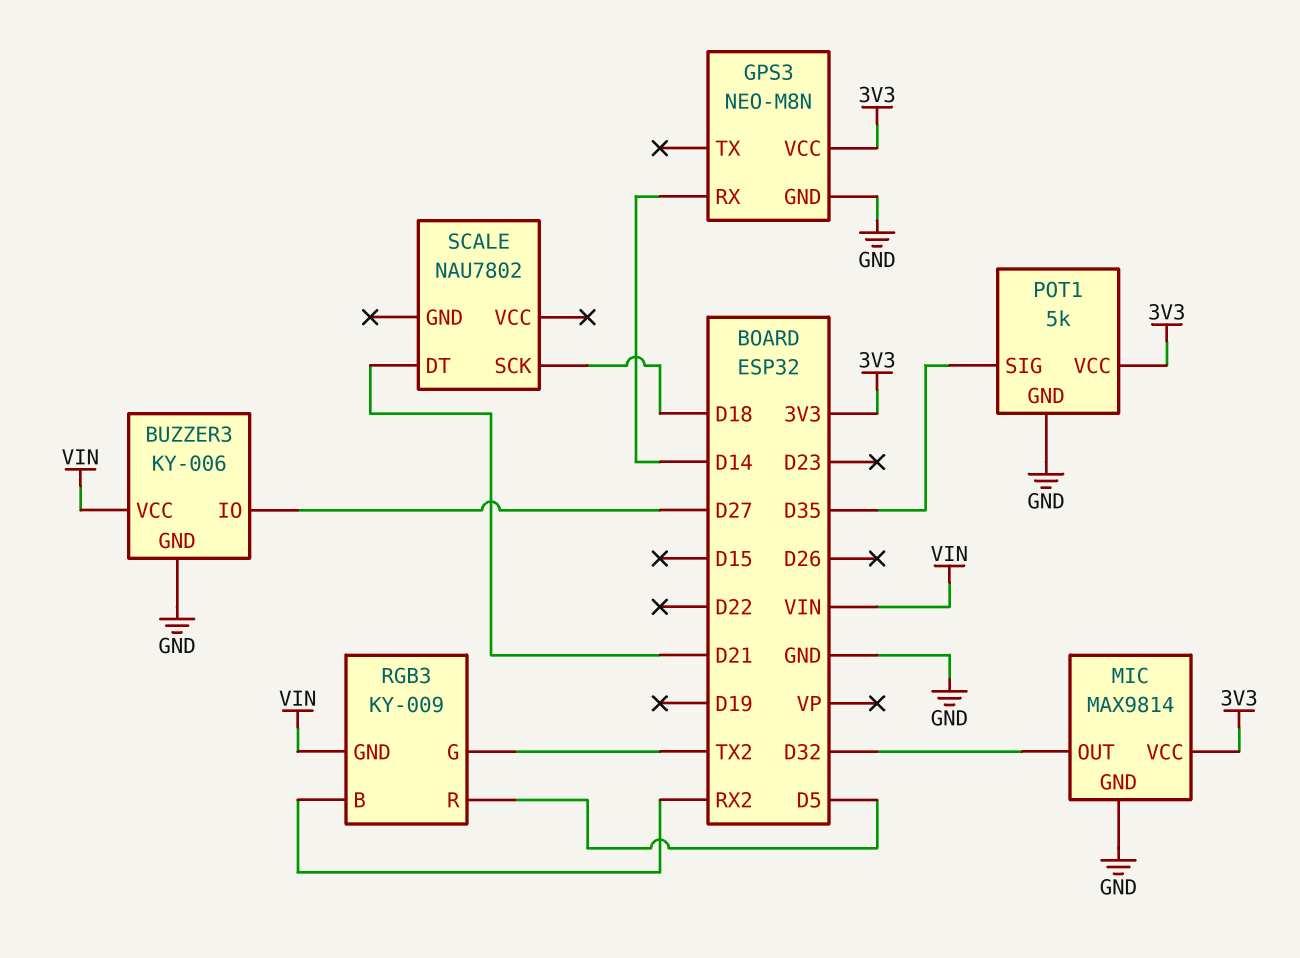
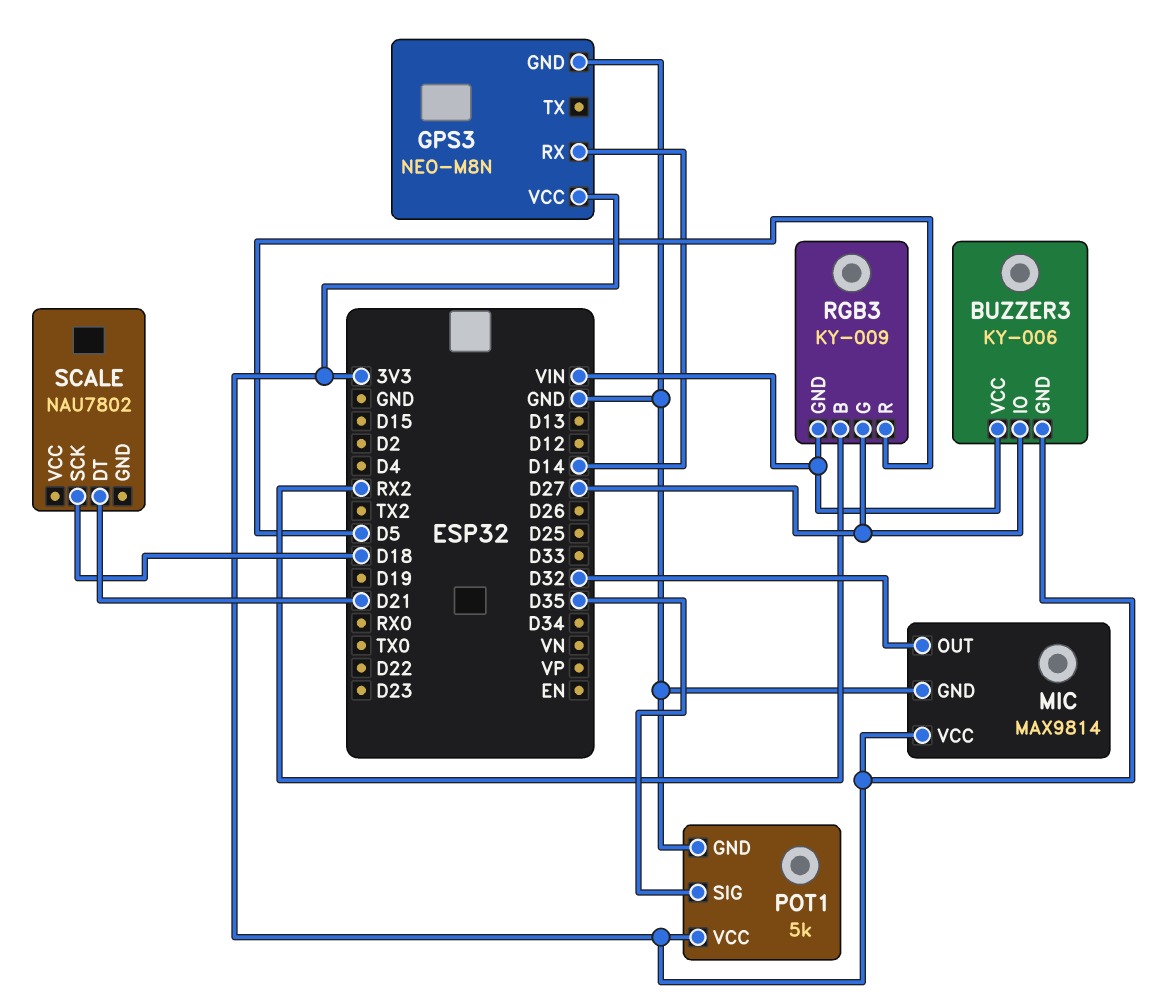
BUZZER3 pin GND: GND -> 3V3
RGB3 pin G: TX2 -> D27

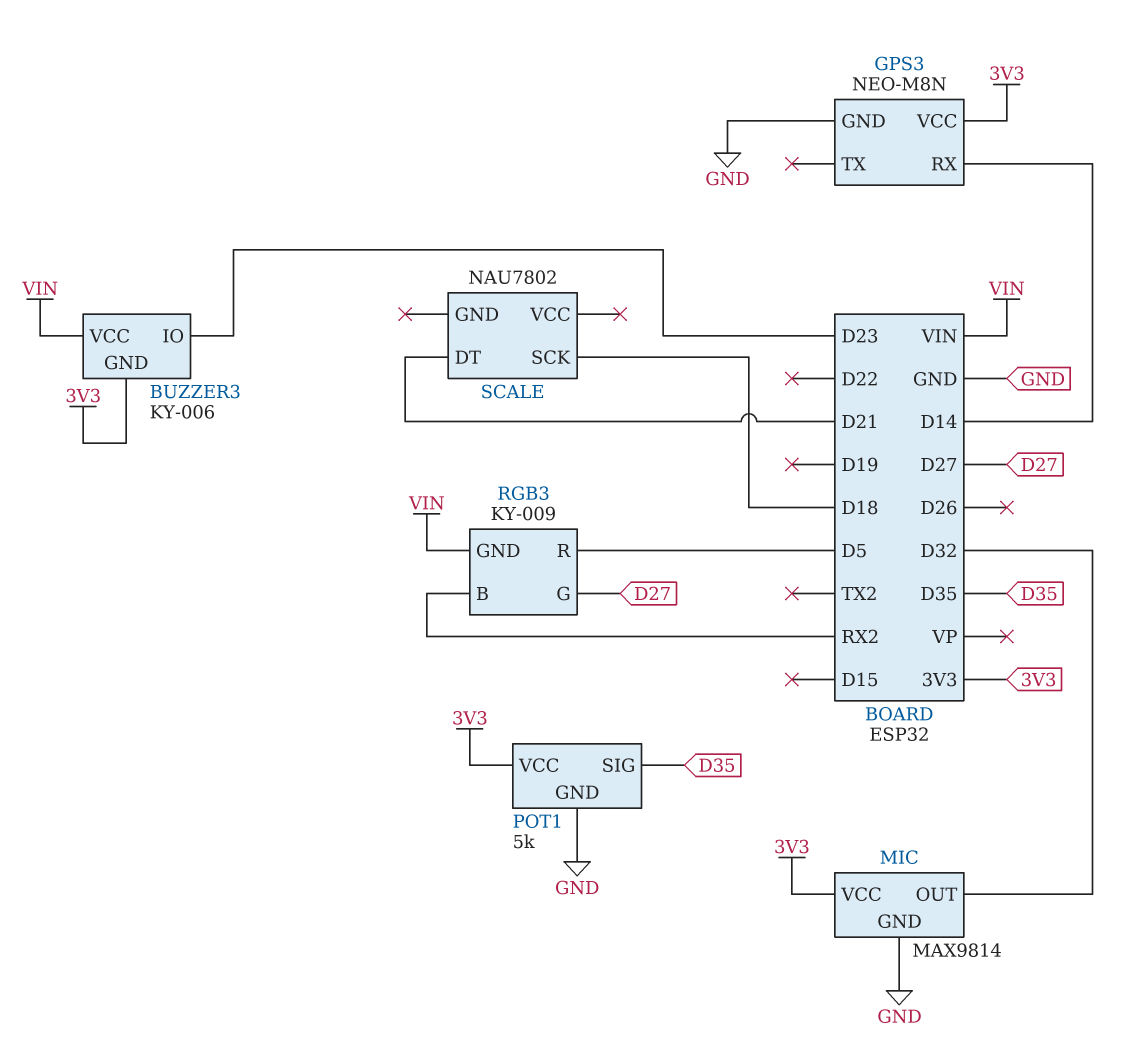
BUZZER3 pin IO: D27 -> D23

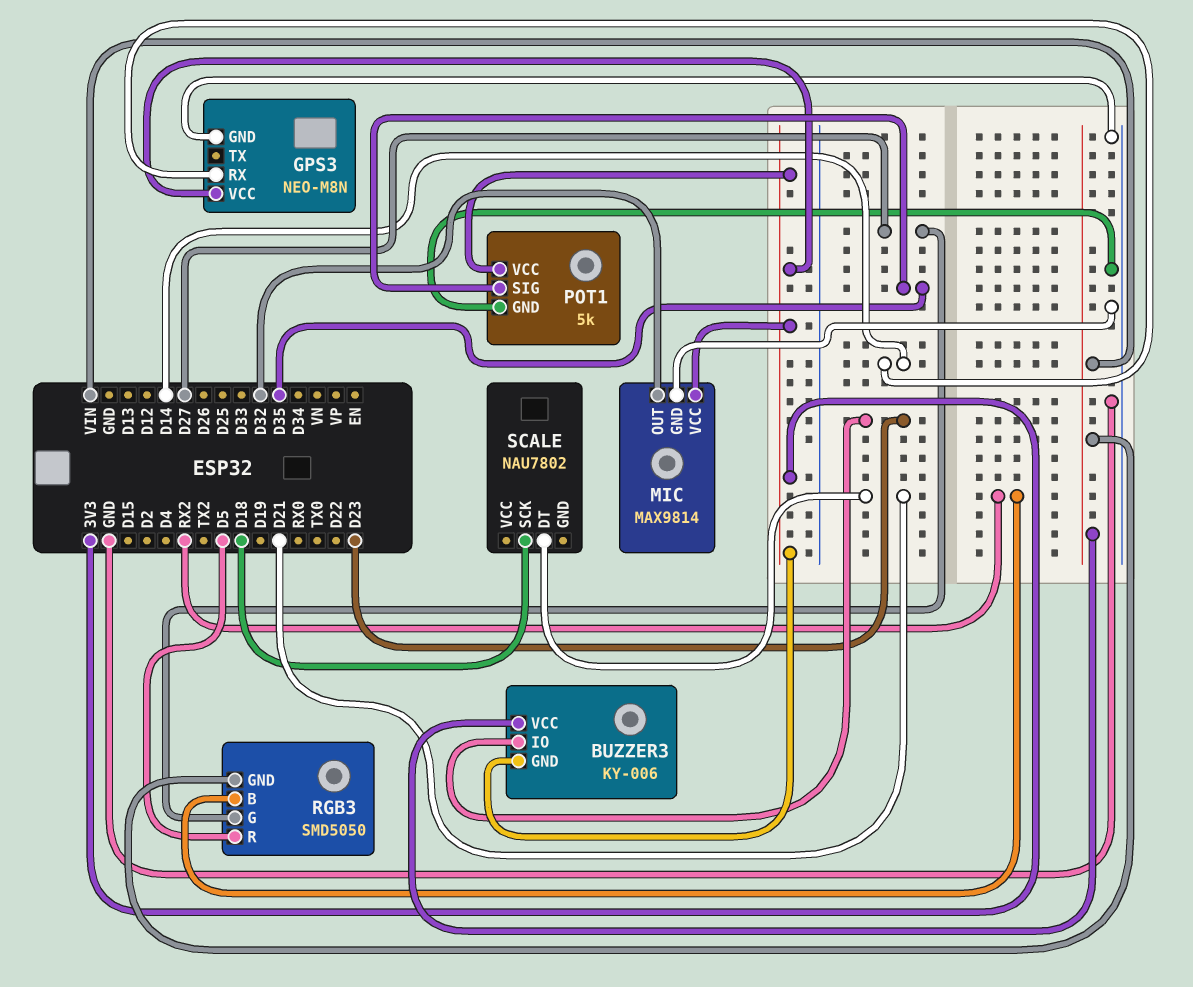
RGB3: KY-009 -> SMD5050

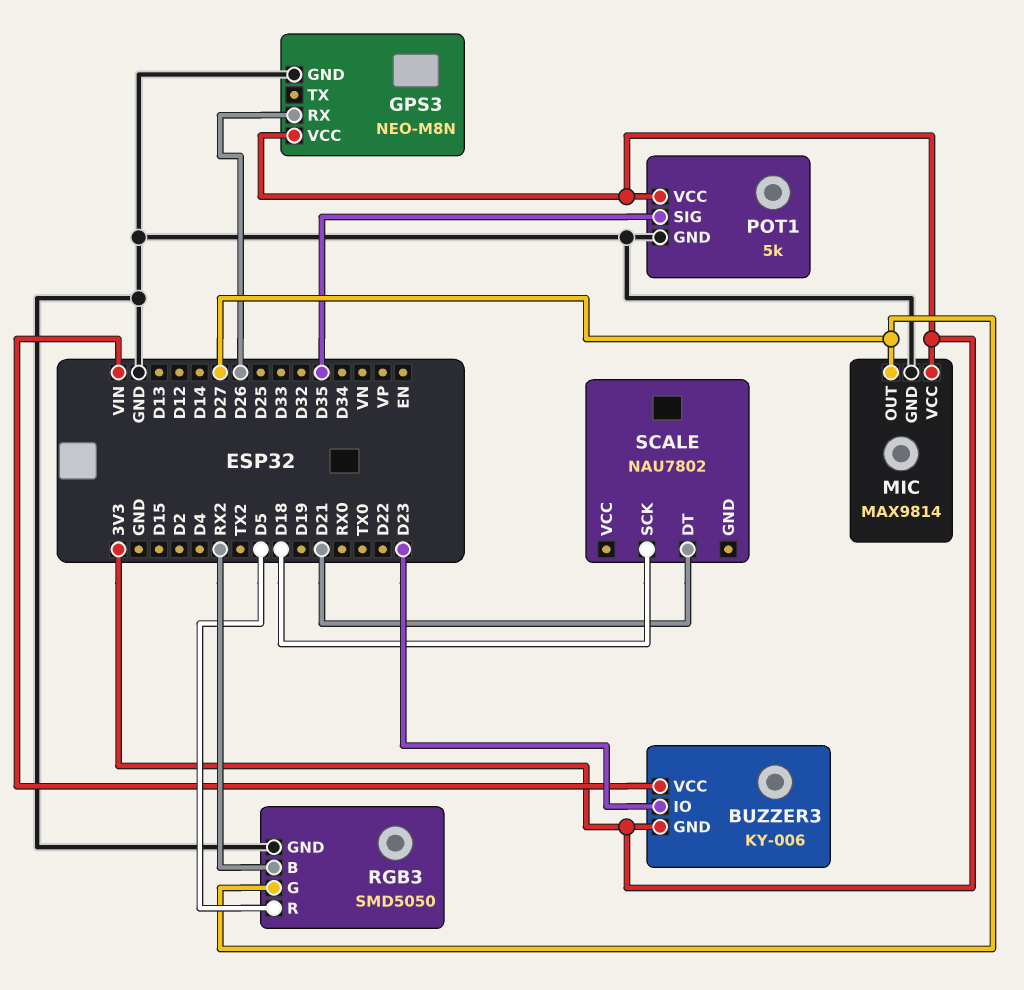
GPS3 pin RX: D14 -> D26
MIC pin OUT: D32 -> D27
RGB3 pin GND: VIN -> GND

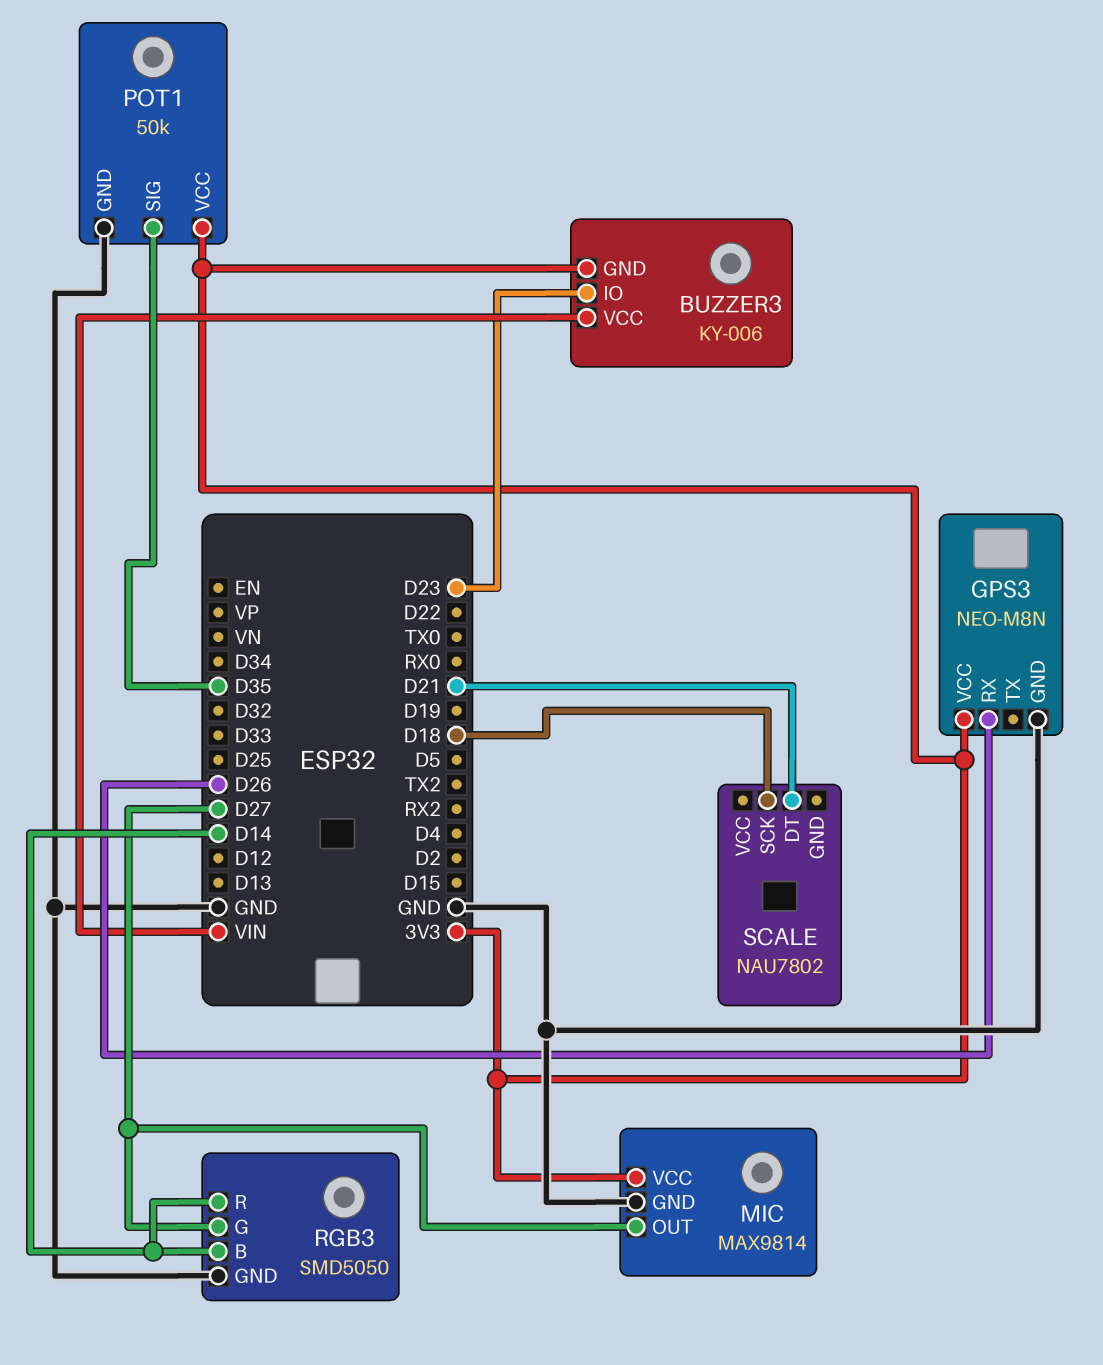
POT1: 5k -> 50k
RGB3 pin B: RX2 -> D14
RGB3 pin R: D5 -> D14

